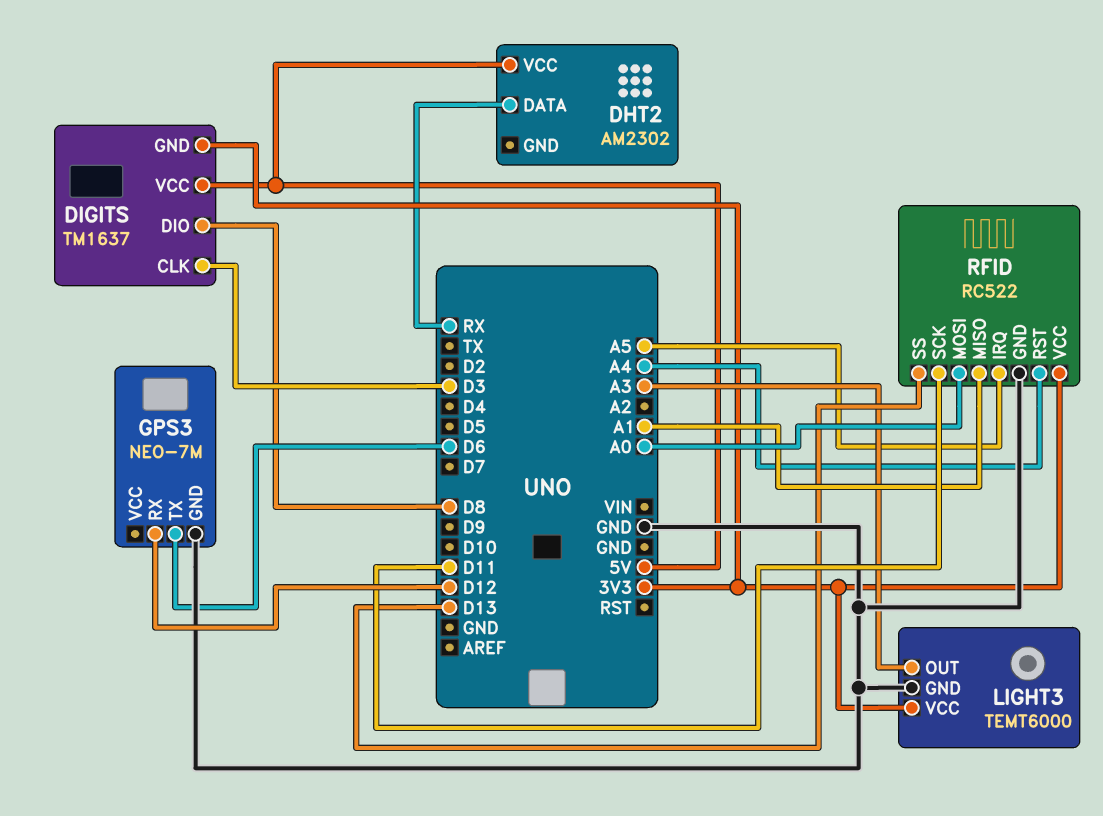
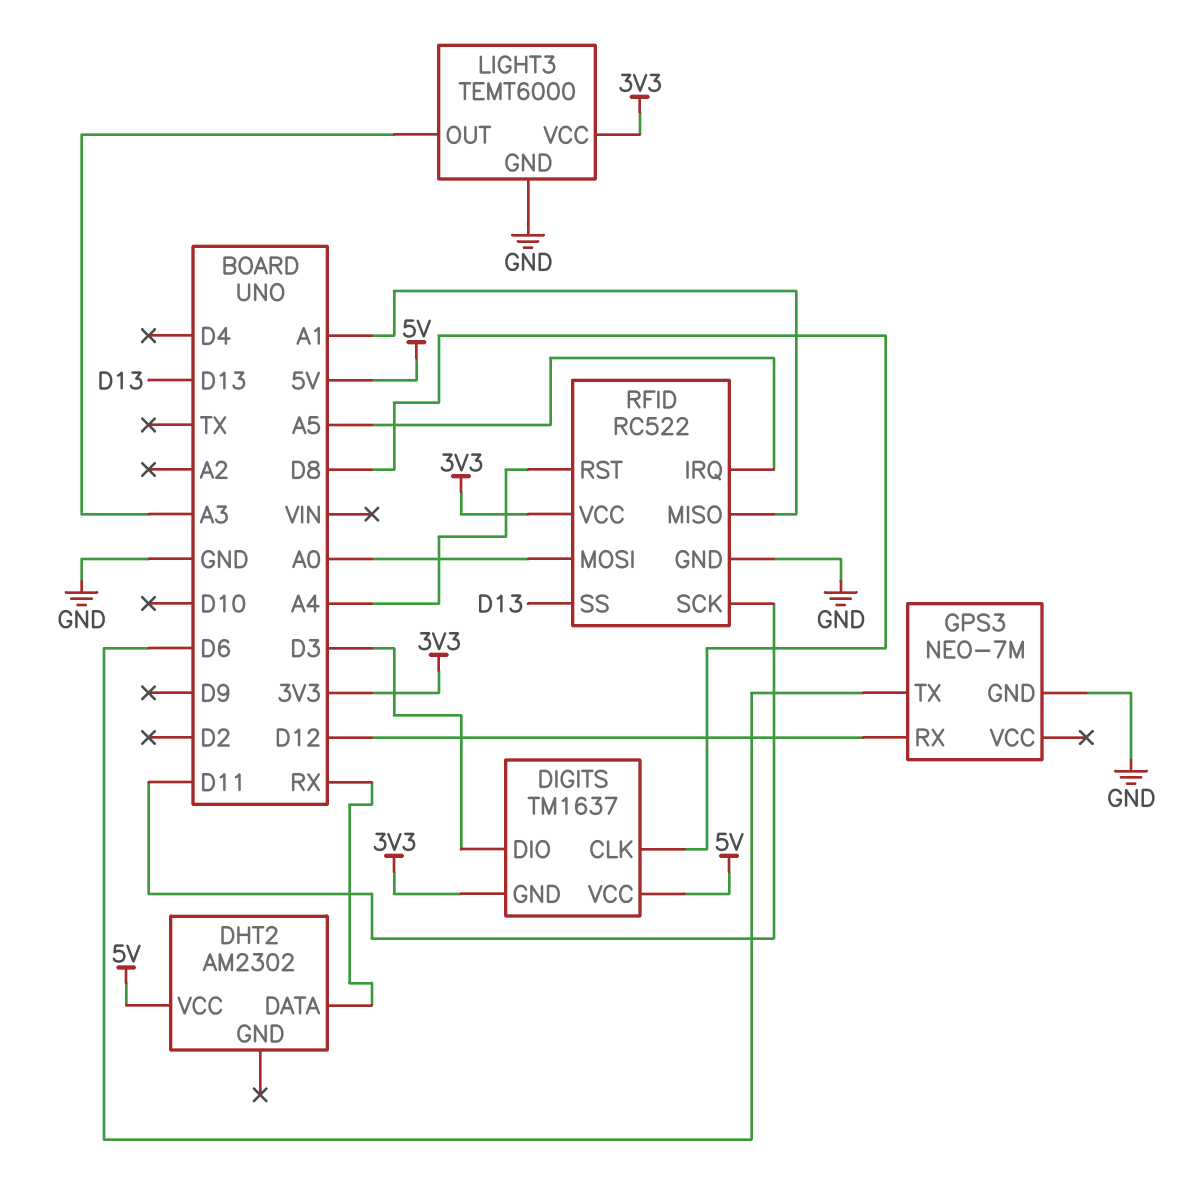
DIGITS pin CLK: D3 -> D8
DIGITS pin DIO: D8 -> D3

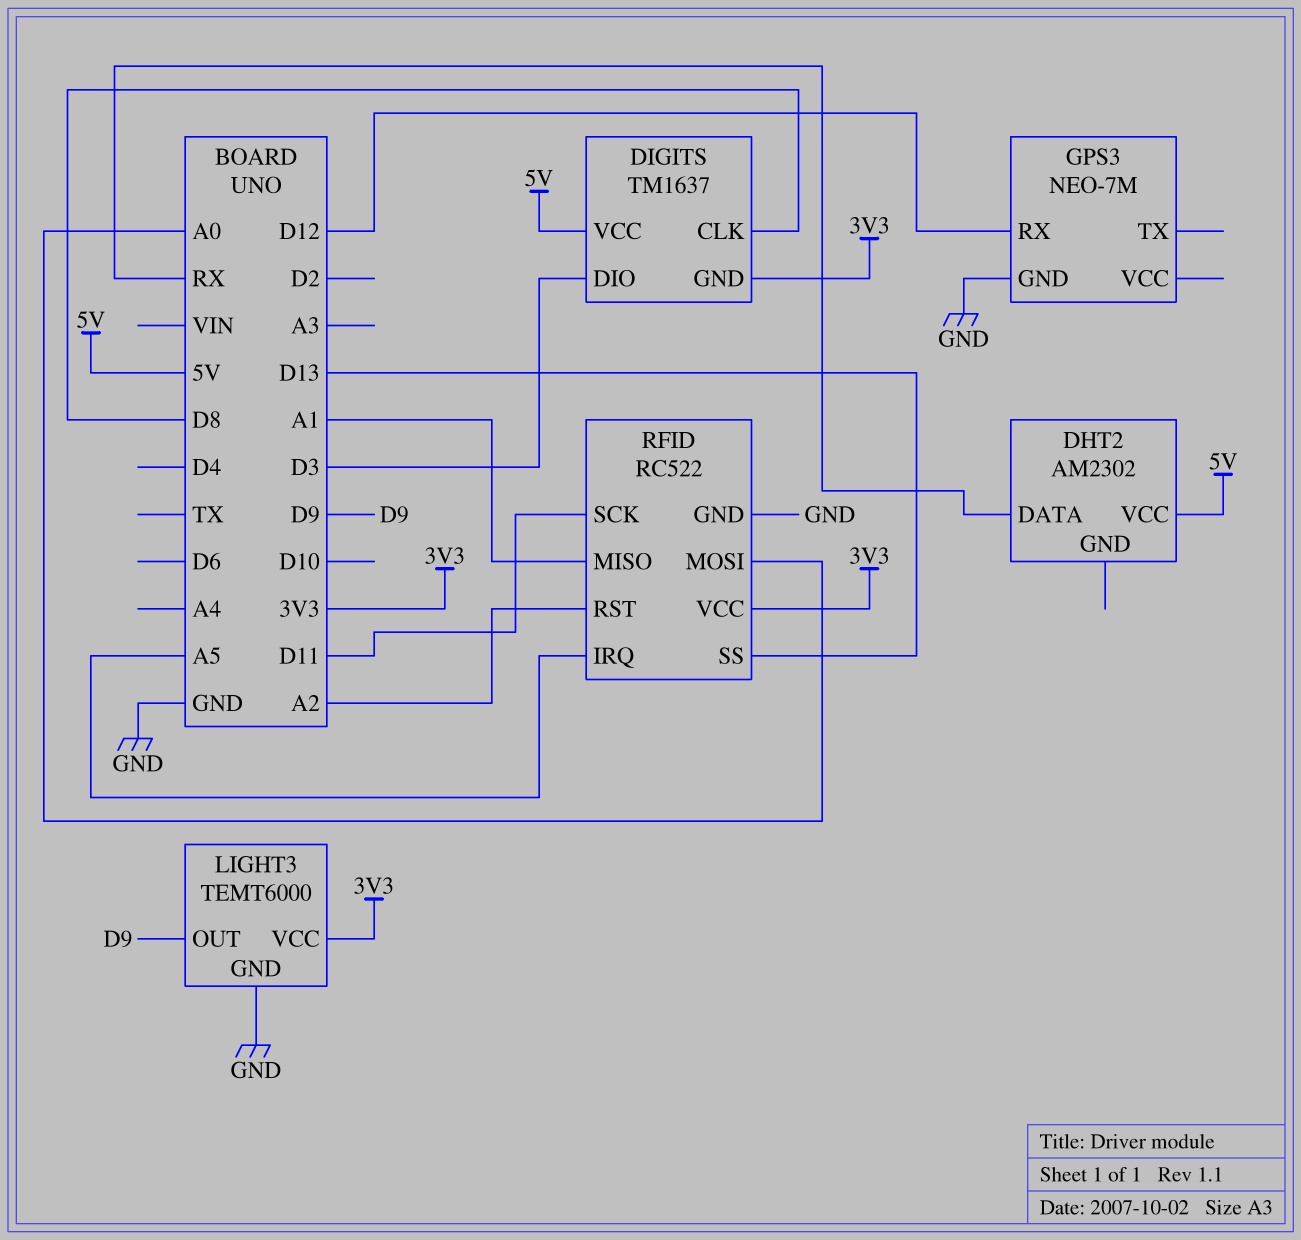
GPS3 pin TX: D6 -> none
LIGHT3 pin OUT: A3 -> D9
RFID pin RST: A4 -> A2

